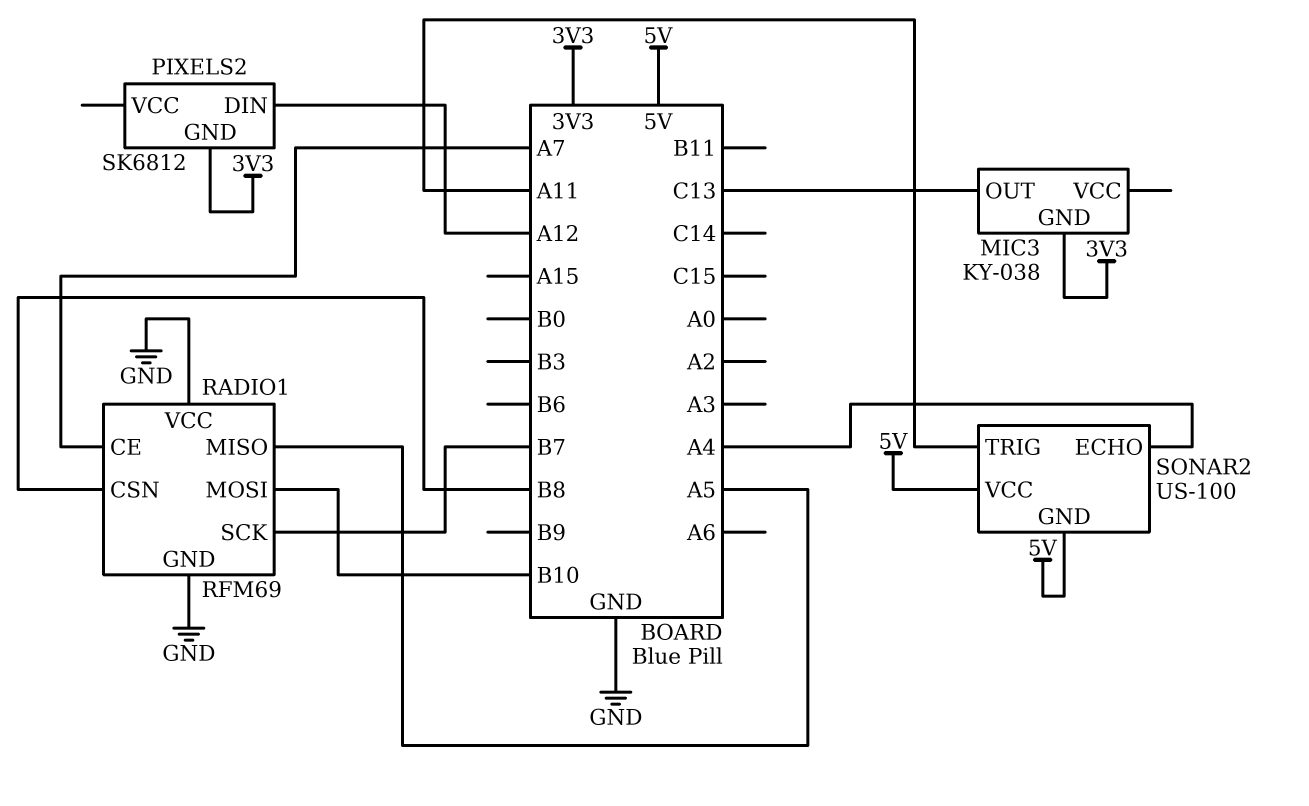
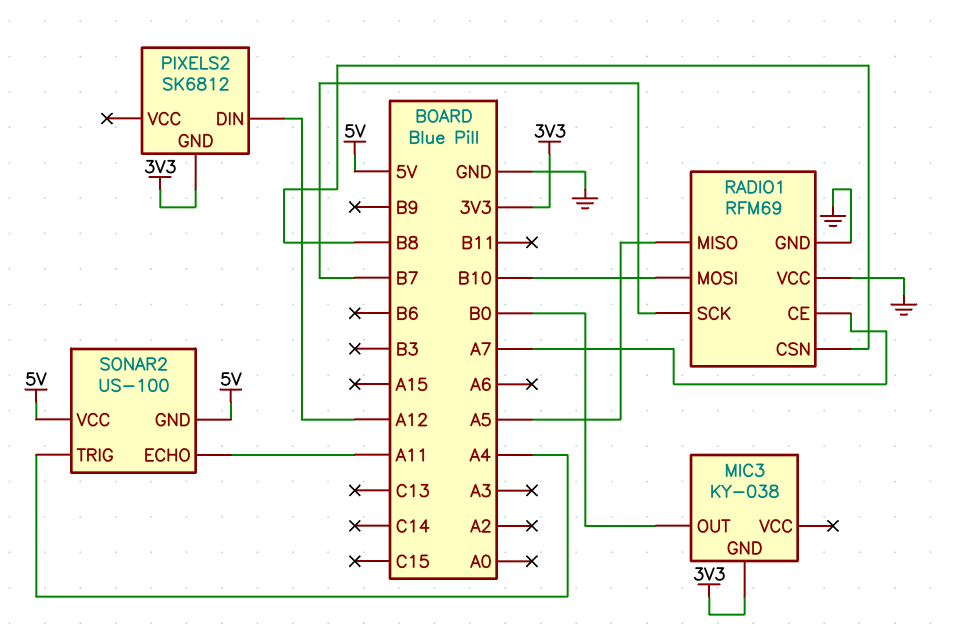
MIC3 pin OUT: C13 -> B0
SONAR2 pin ECHO: A4 -> A11
SONAR2 pin TRIG: A11 -> A4

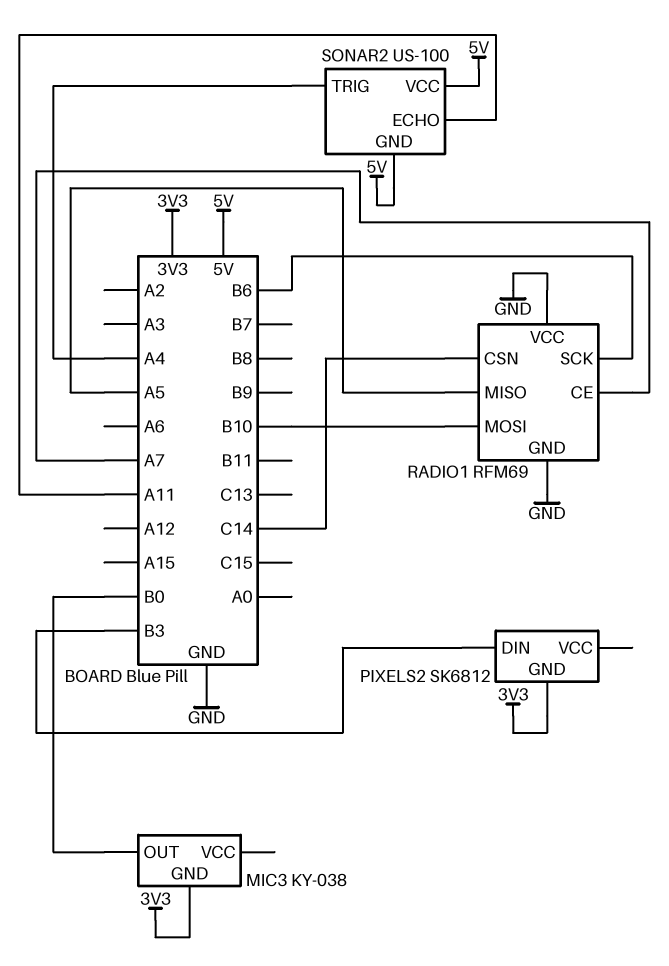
PIXELS2 pin DIN: A12 -> B3
RADIO1 pin CSN: B8 -> C14
RADIO1 pin SCK: B7 -> B6

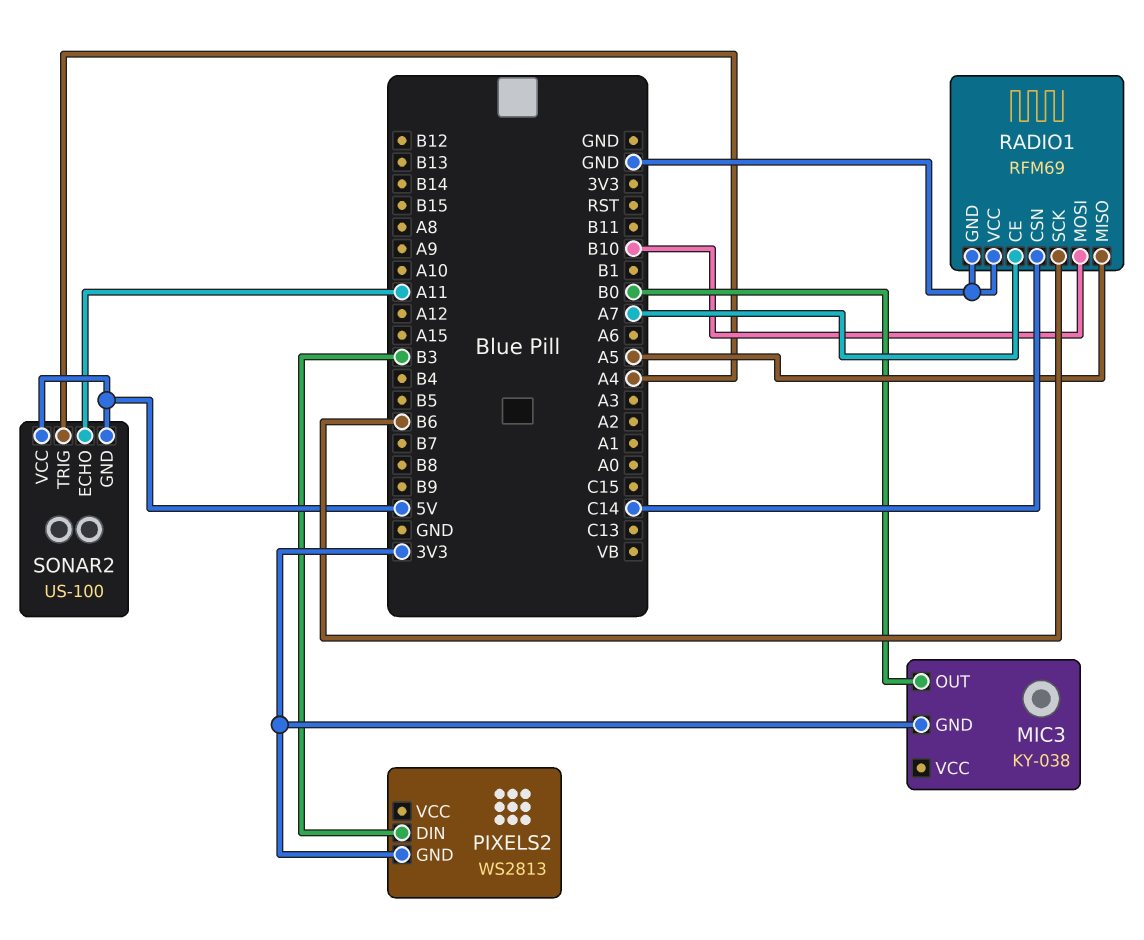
PIXELS2: SK6812 -> WS2813

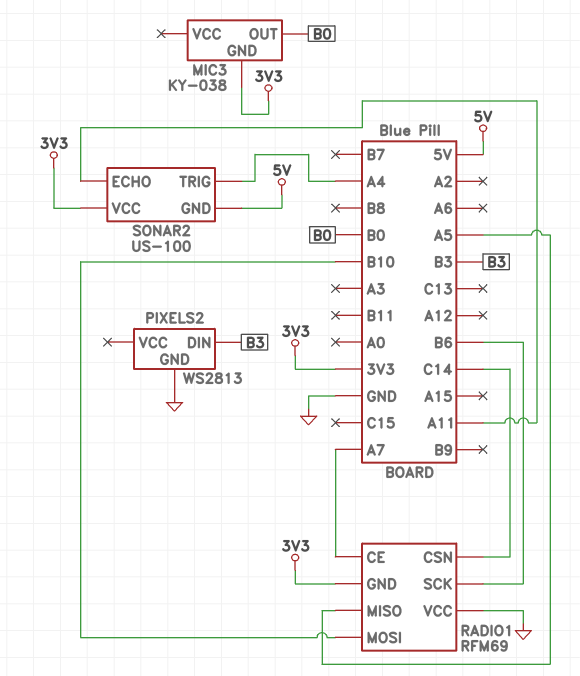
PIXELS2 pin GND: 3V3 -> GND
RADIO1 pin GND: GND -> 3V3
SONAR2 pin VCC: 5V -> 3V3

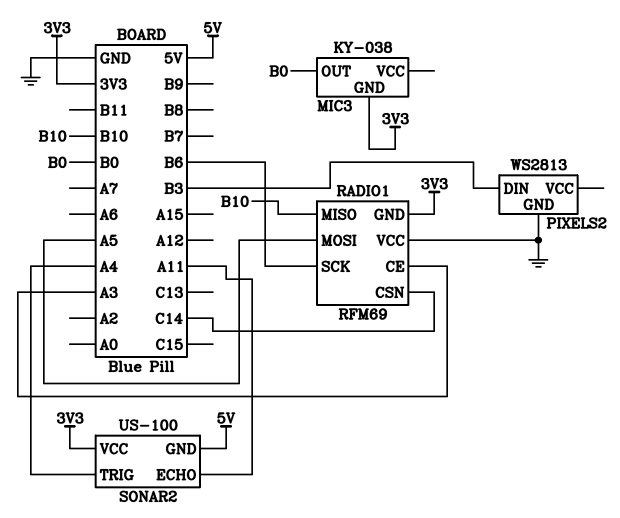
RADIO1 pin CE: A7 -> A3
RADIO1 pin MISO: A5 -> B10
RADIO1 pin MOSI: B10 -> A5

